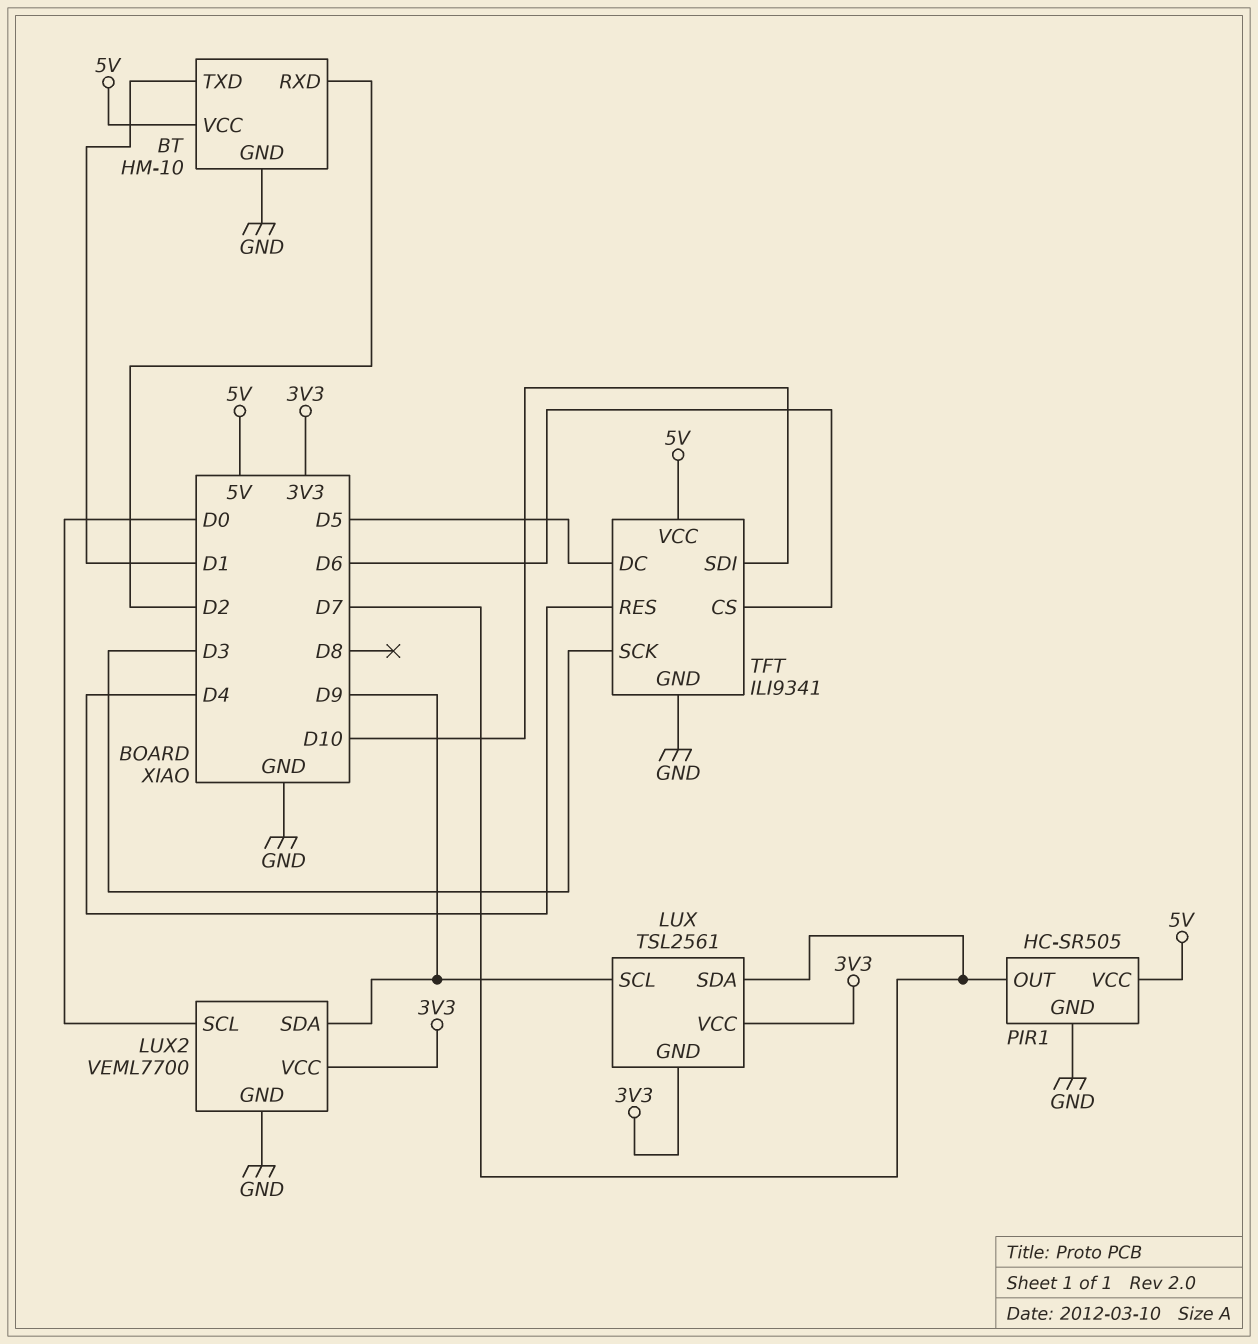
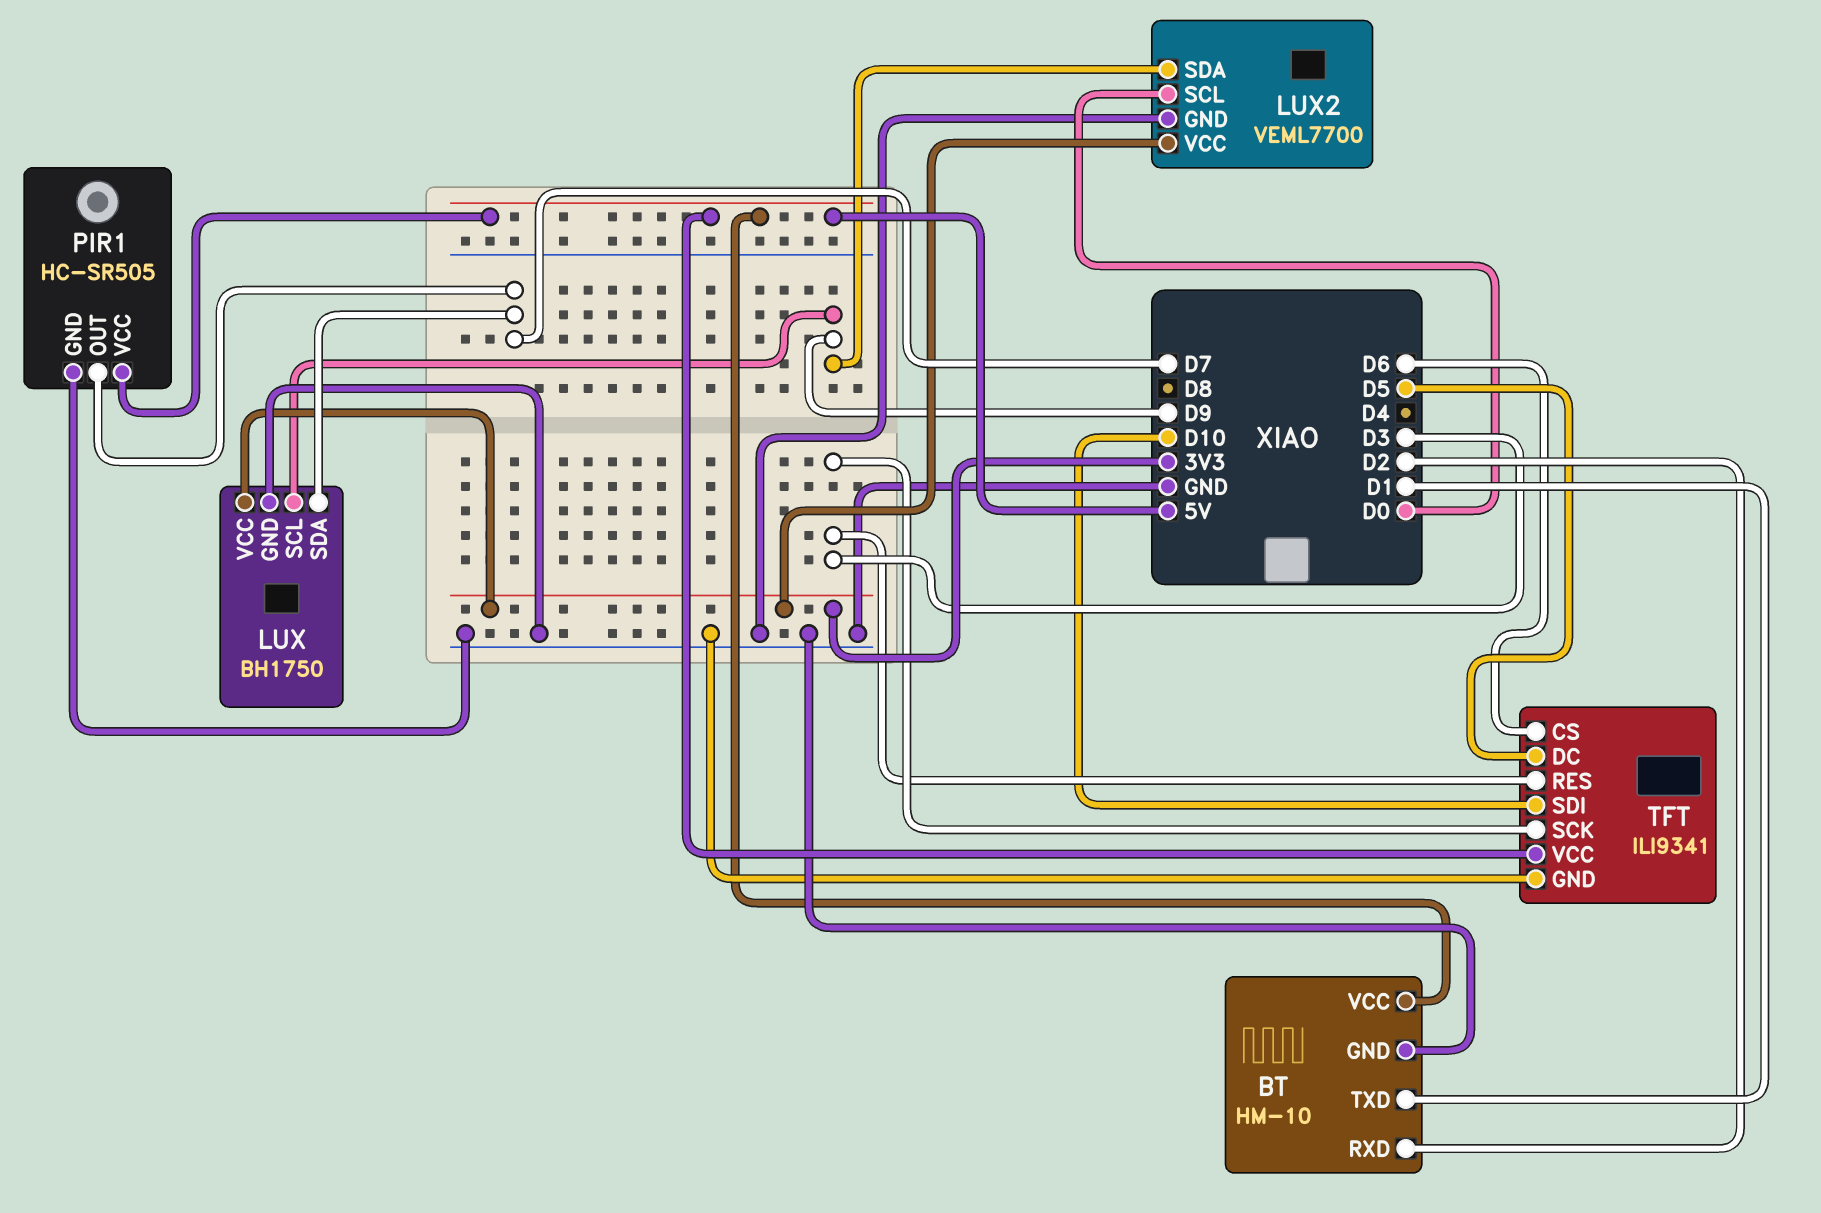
LUX: TSL2561 -> BH1750
LUX pin GND: 3V3 -> GND
TFT pin RES: D4 -> D3

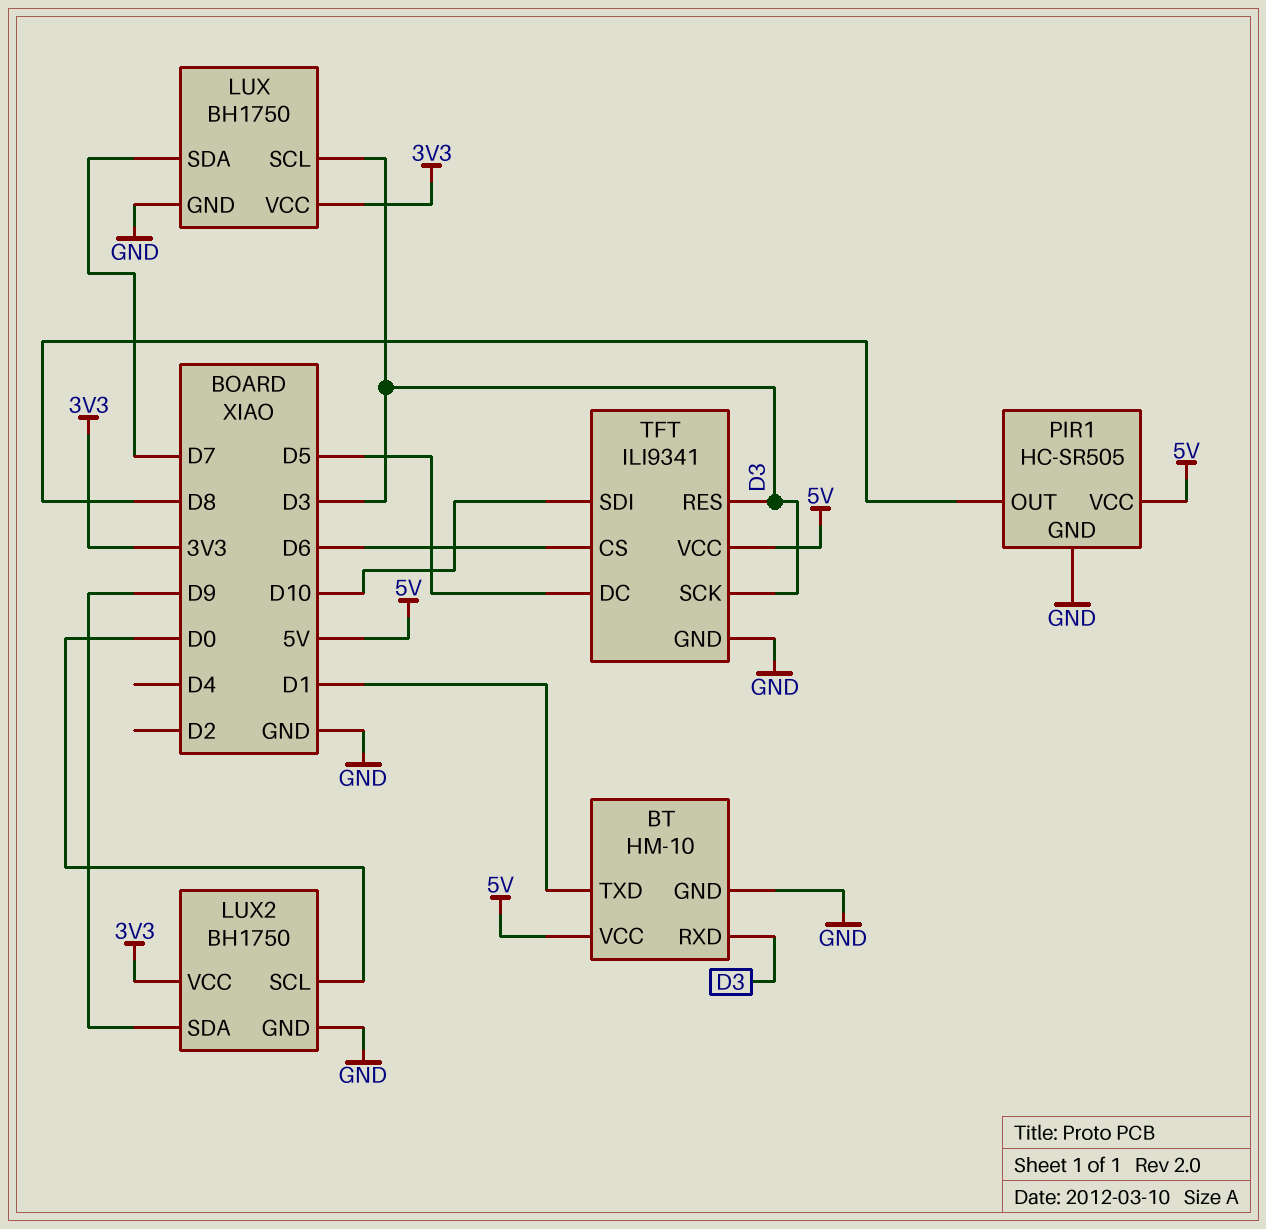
BT pin RXD: D2 -> D3
LUX pin SCL: D9 -> D3
LUX2: VEML7700 -> BH1750
PIR1 pin OUT: D7 -> D8

